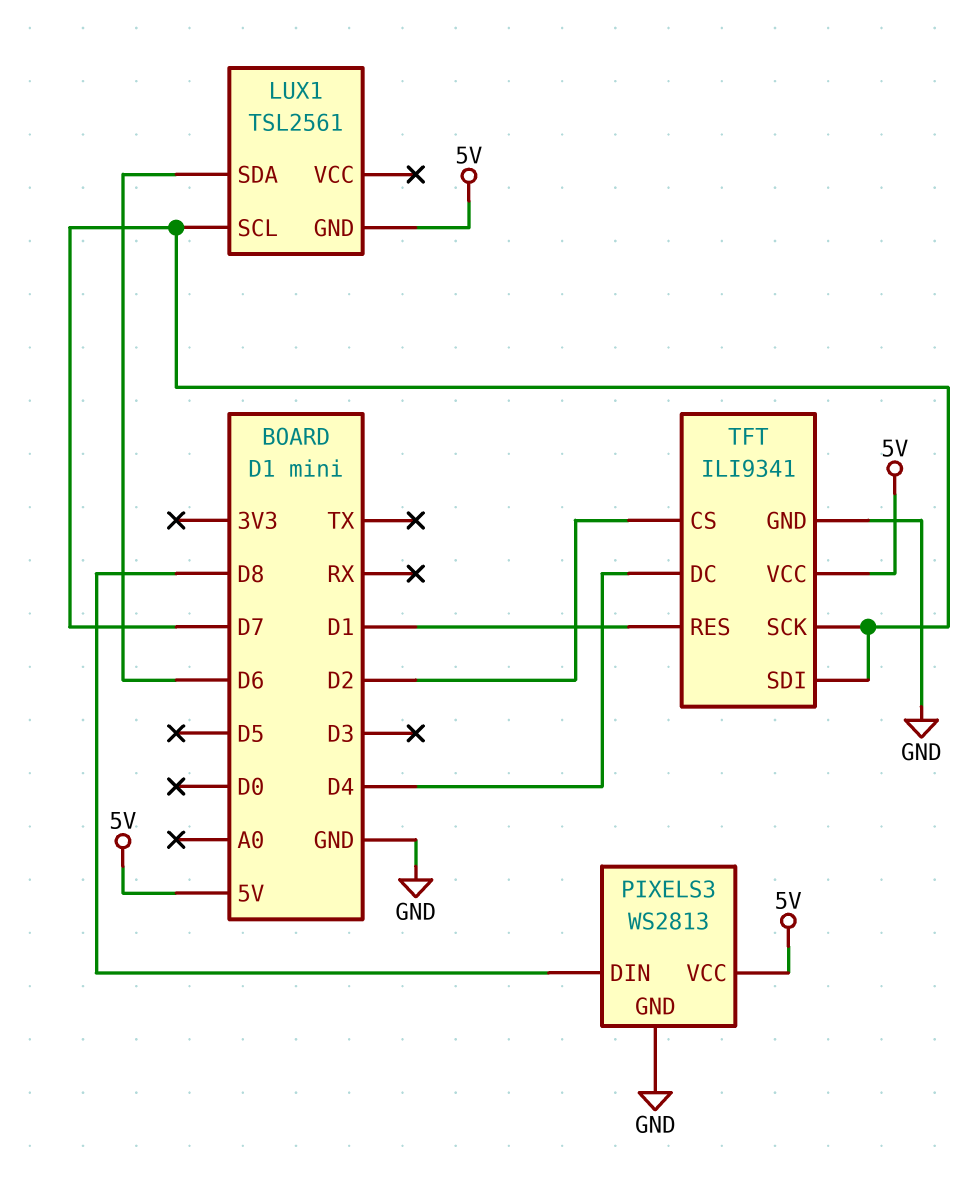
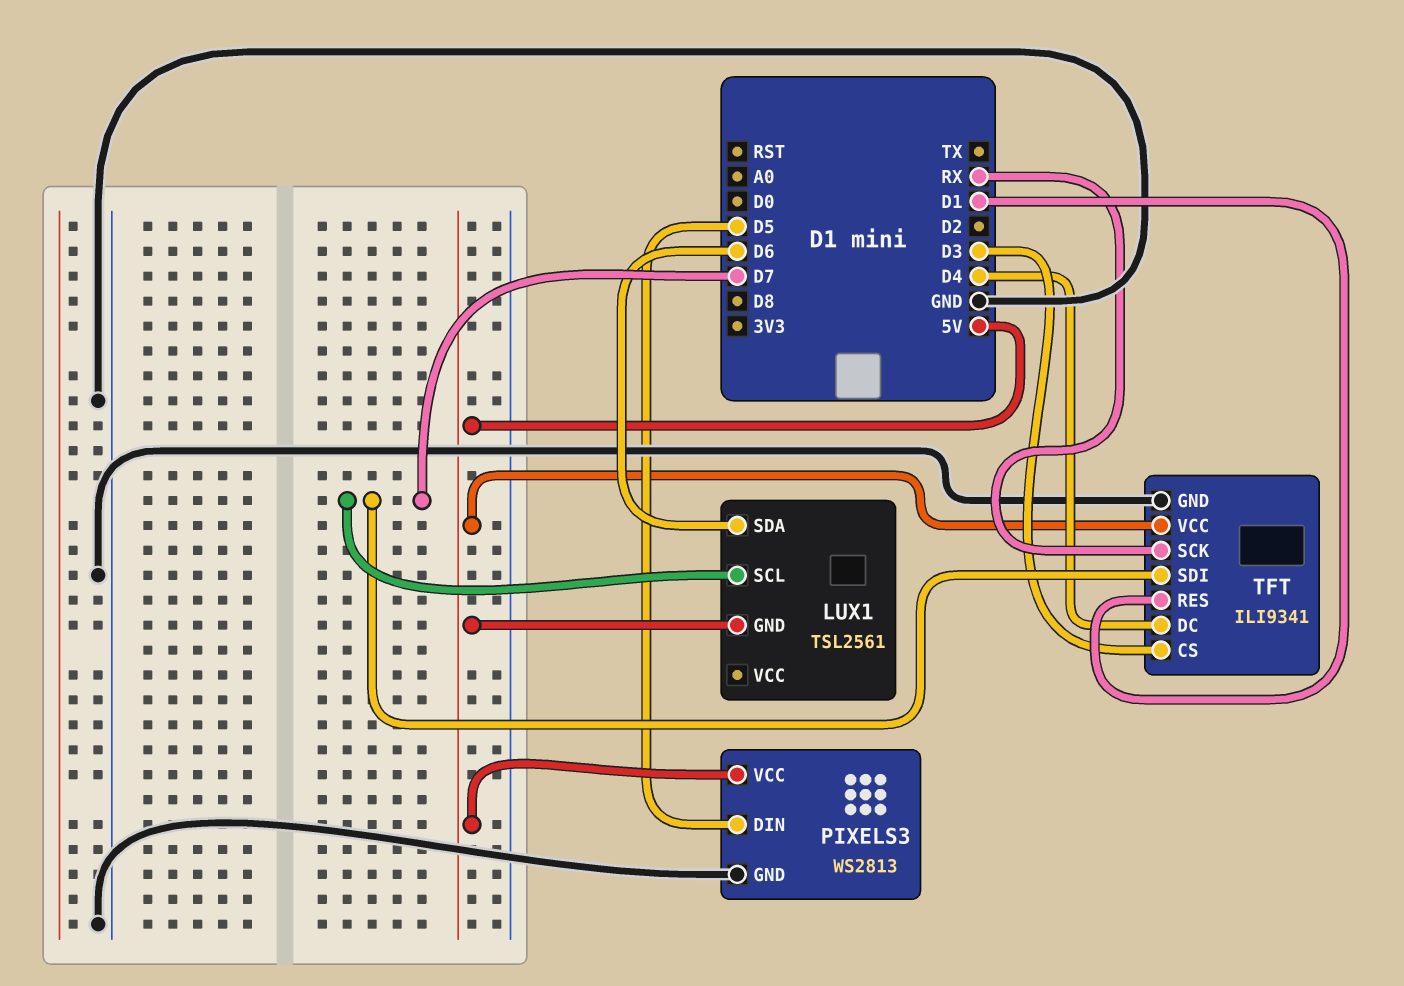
PIXELS3 pin DIN: D8 -> D5
TFT pin CS: D2 -> D3
TFT pin SCK: D7 -> RX

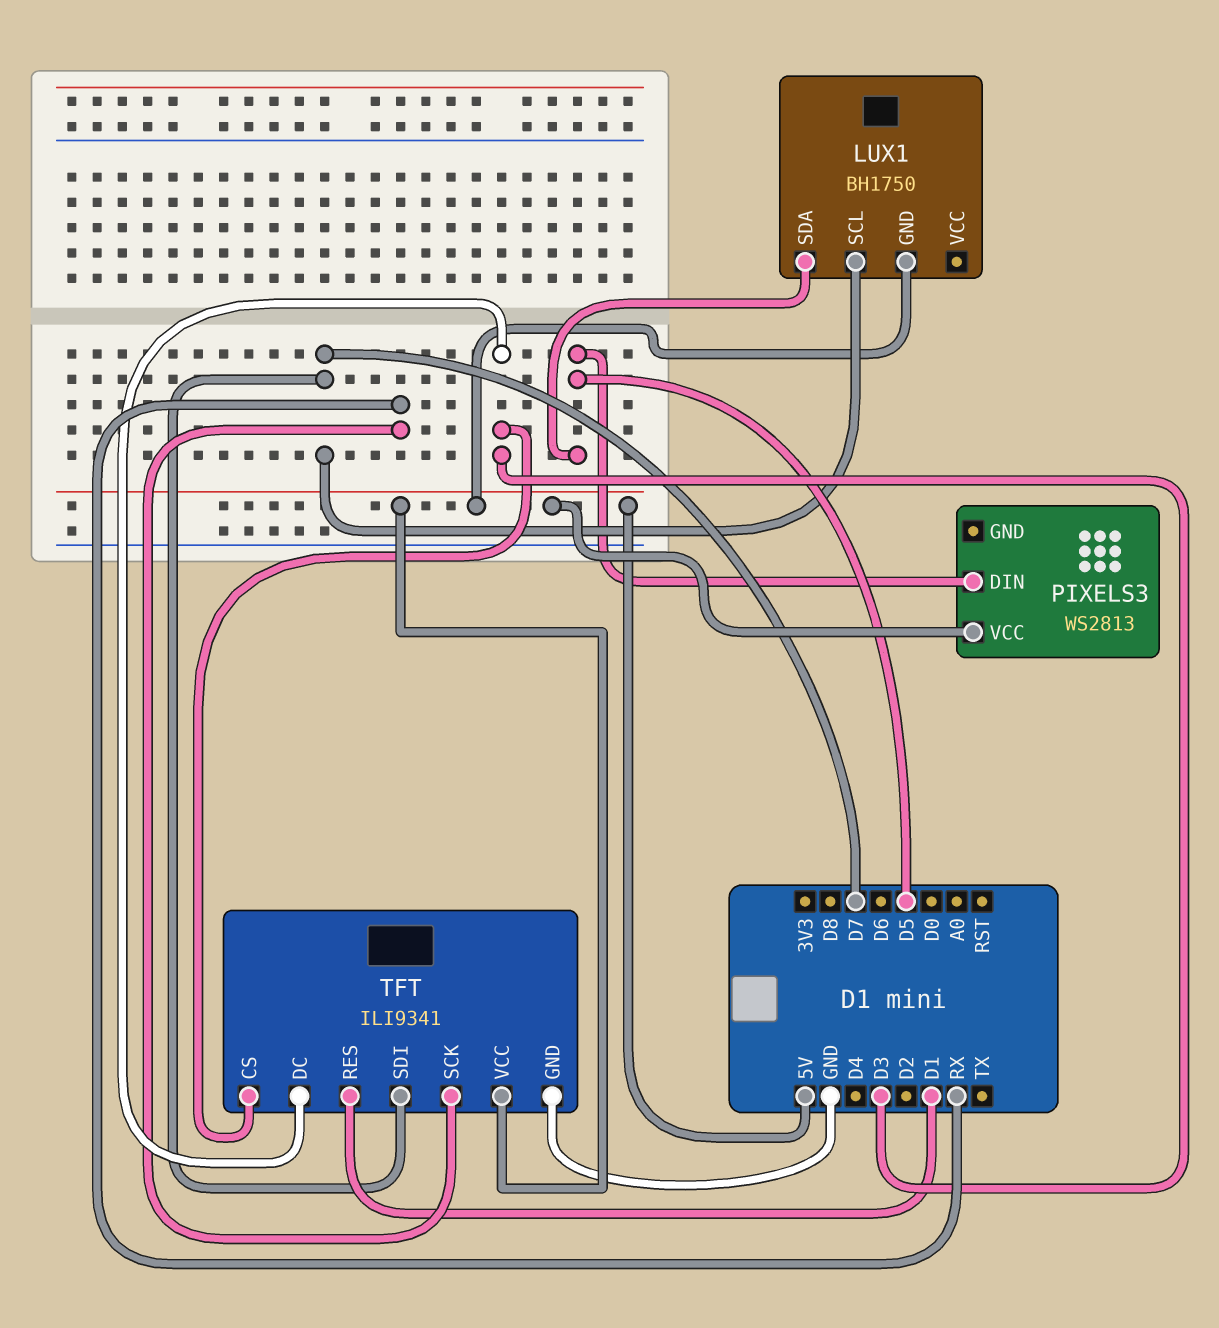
LUX1: TSL2561 -> BH1750
LUX1 pin SDA: D6 -> D5
PIXELS3 pin GND: GND -> none
TFT pin DC: D4 -> D3

